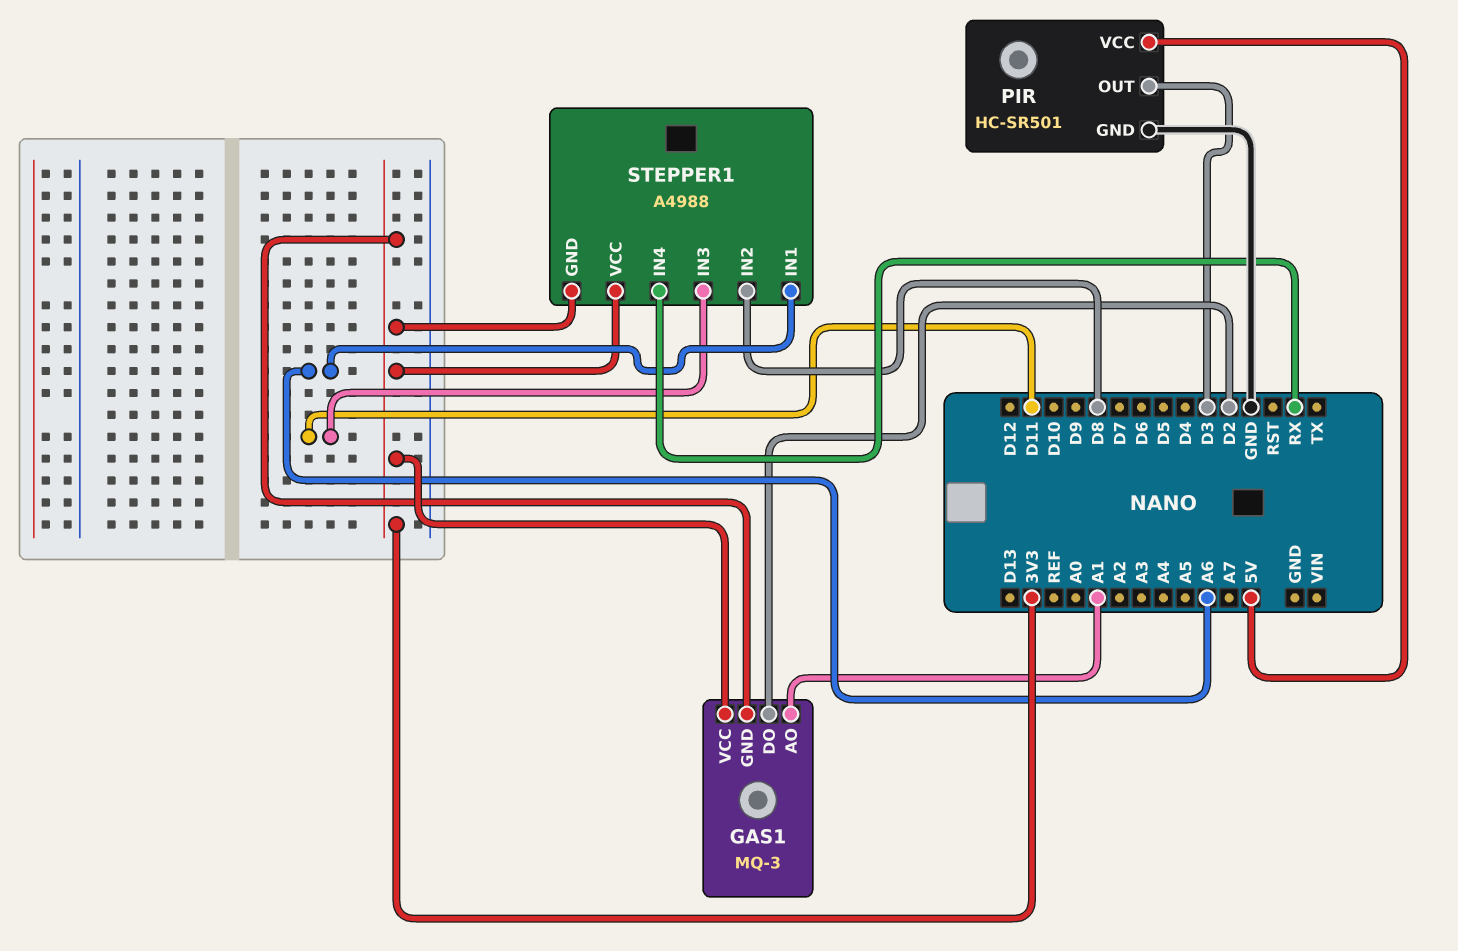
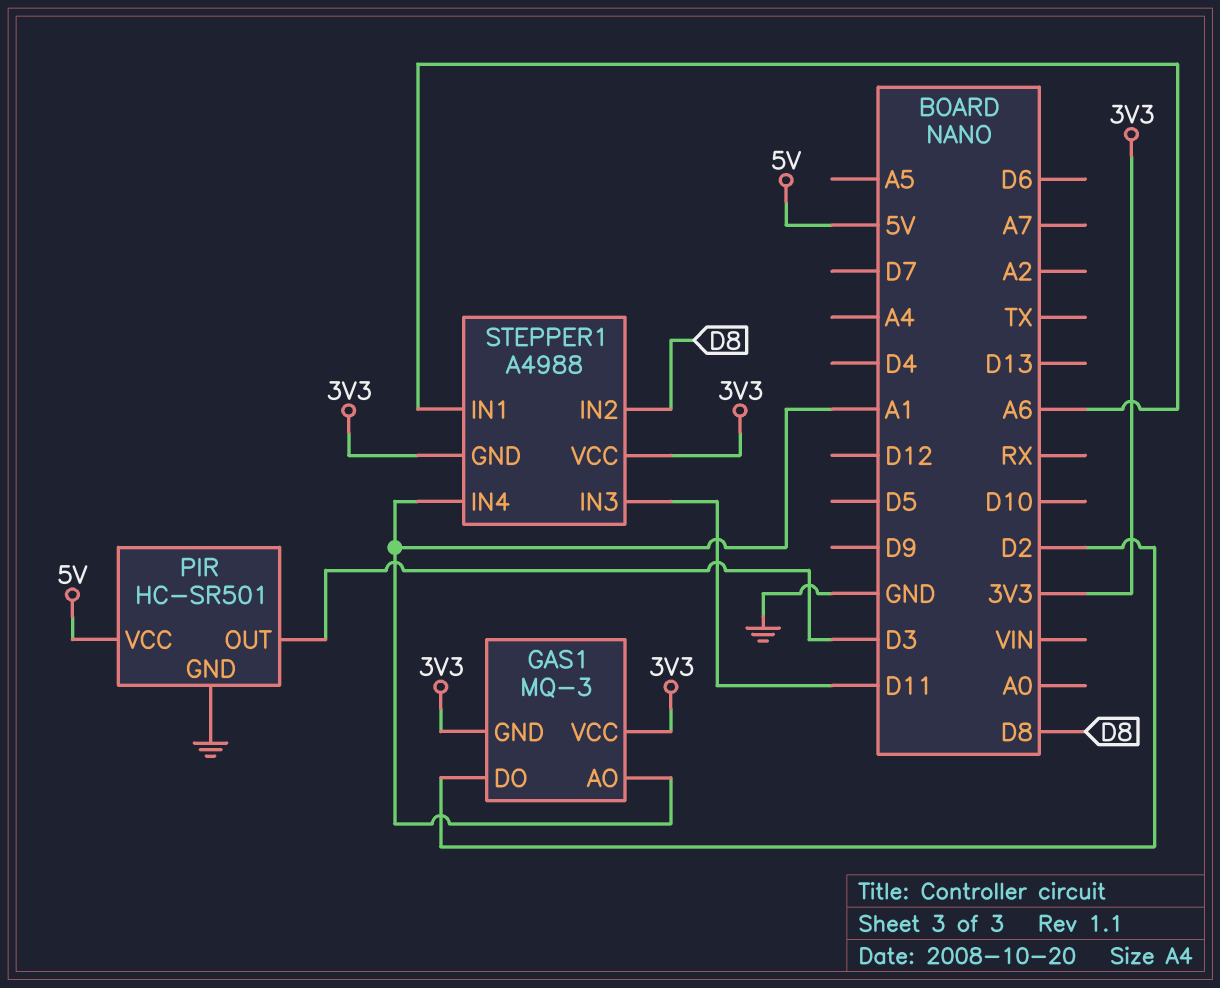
STEPPER1 pin IN4: RX -> A1

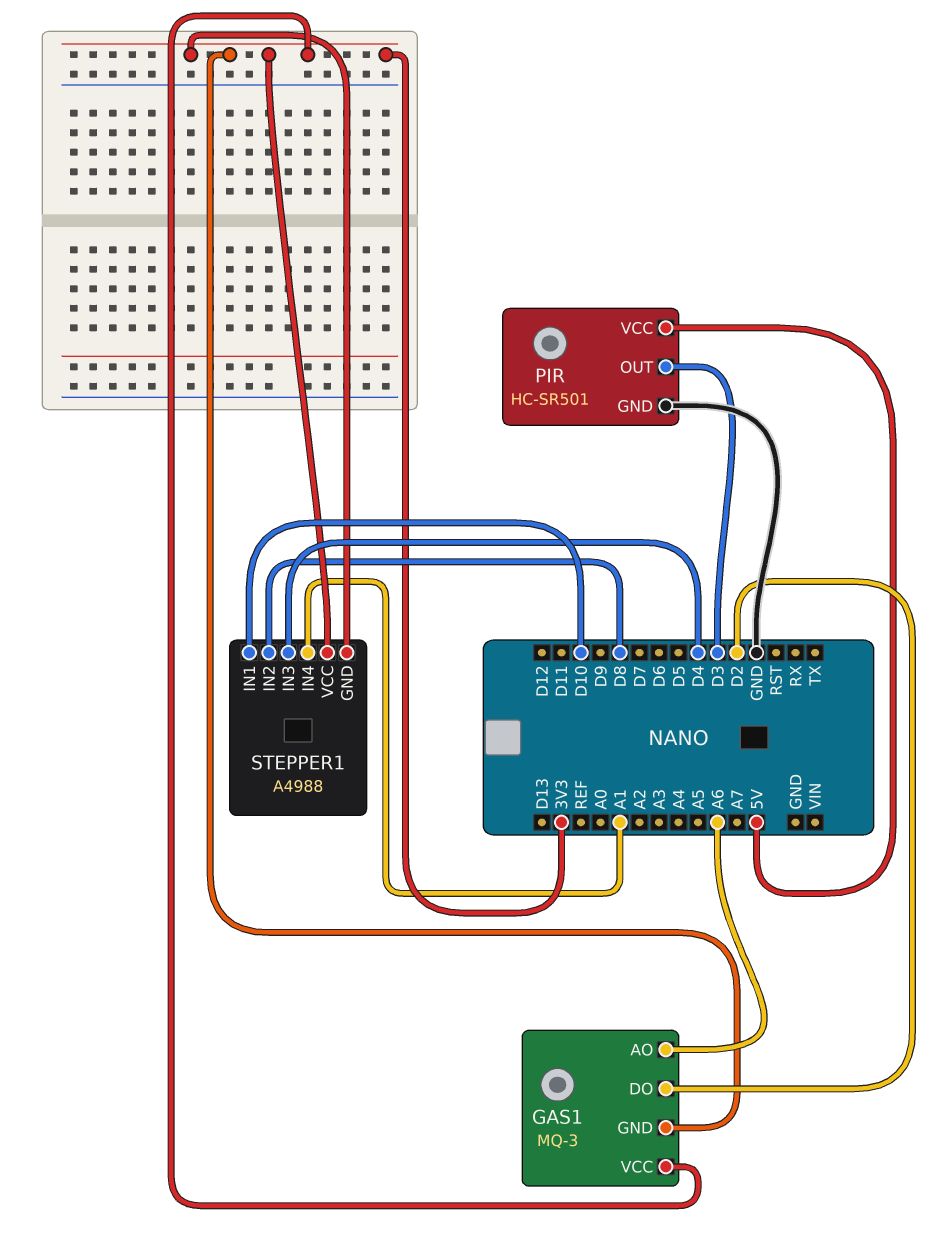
GAS1 pin AO: A1 -> A6
STEPPER1 pin IN1: A6 -> D10
STEPPER1 pin IN3: D11 -> D4

